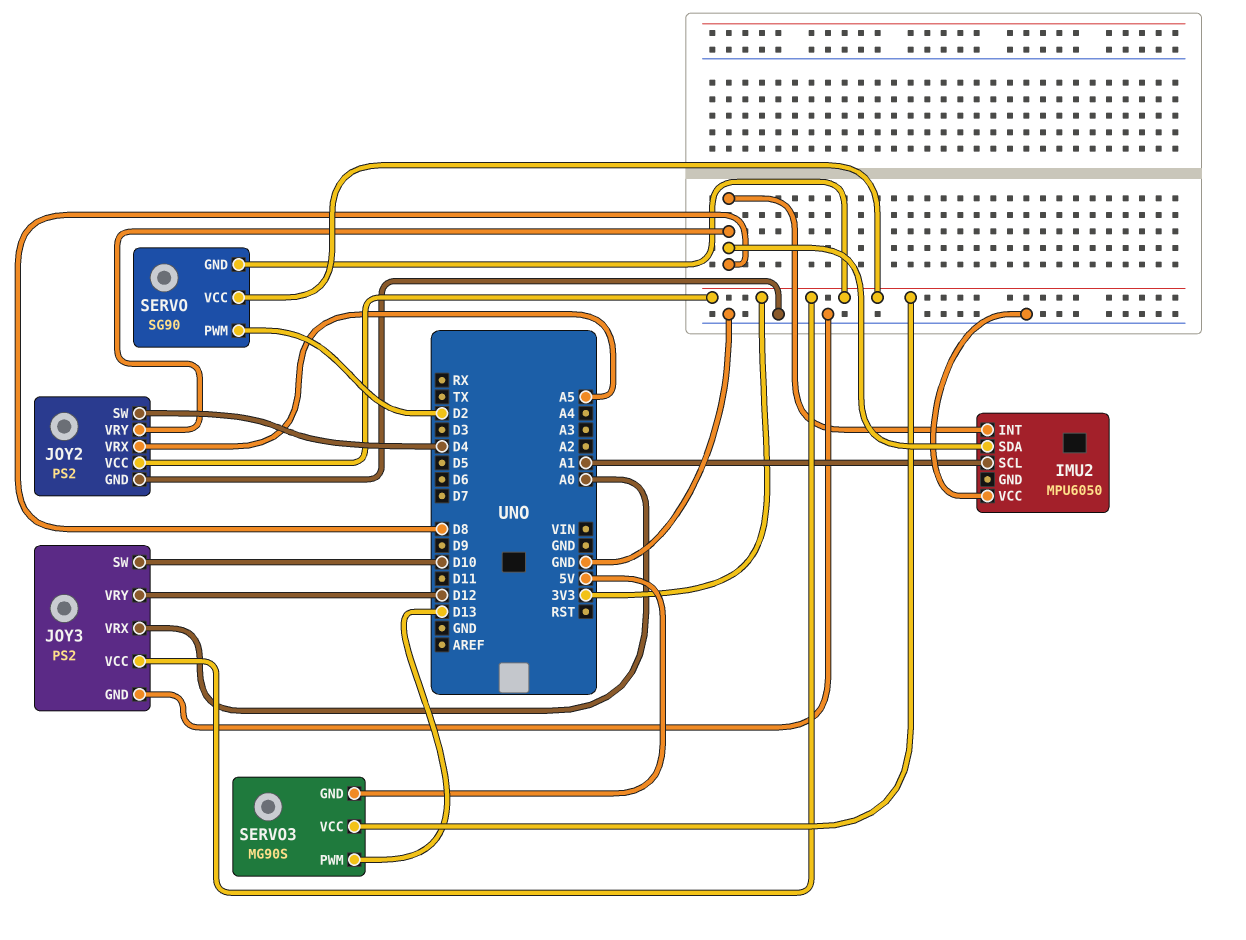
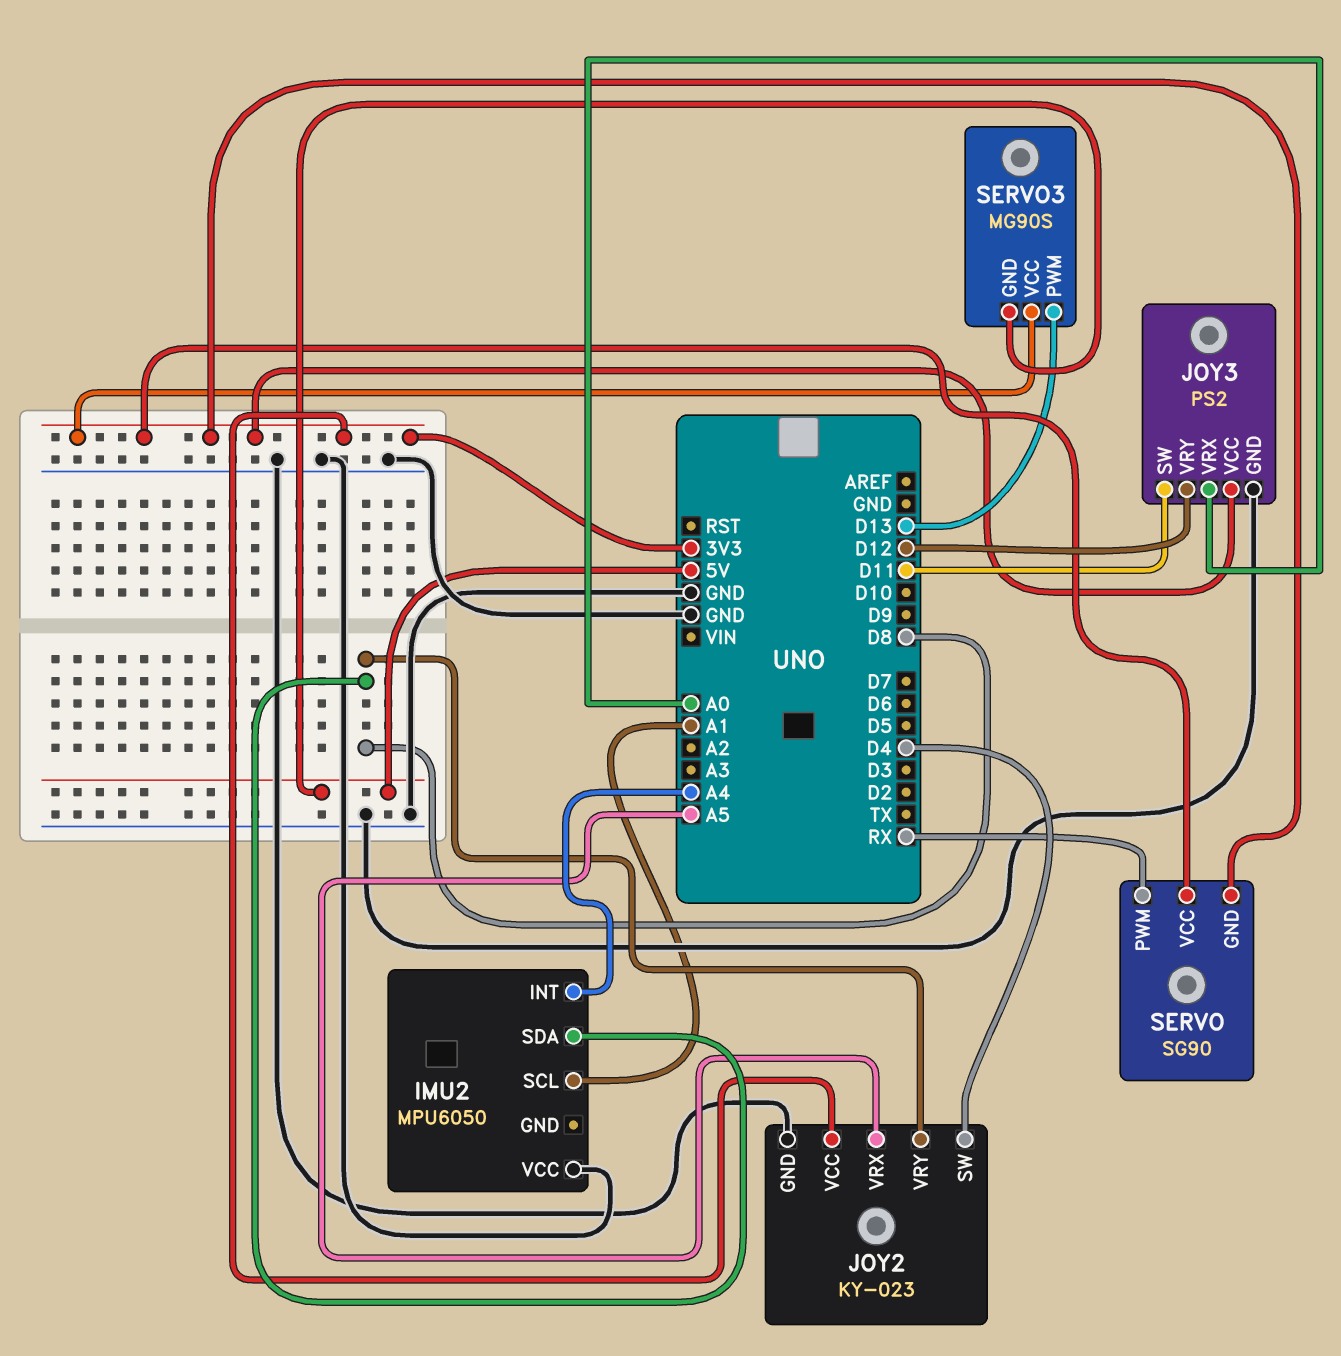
IMU2 pin INT: D8 -> A4
JOY2: PS2 -> KY-023
JOY3 pin SW: D10 -> D11
SERVO pin PWM: D2 -> RX

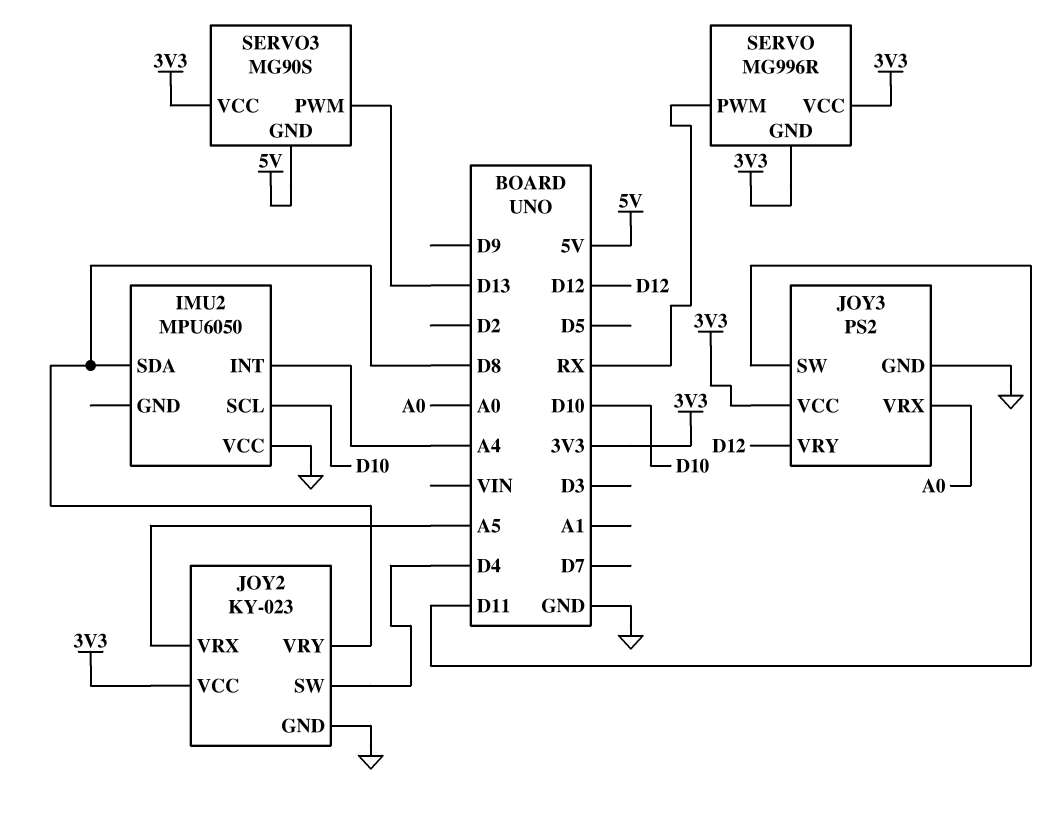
IMU2 pin SCL: A1 -> D10
SERVO: SG90 -> MG996R

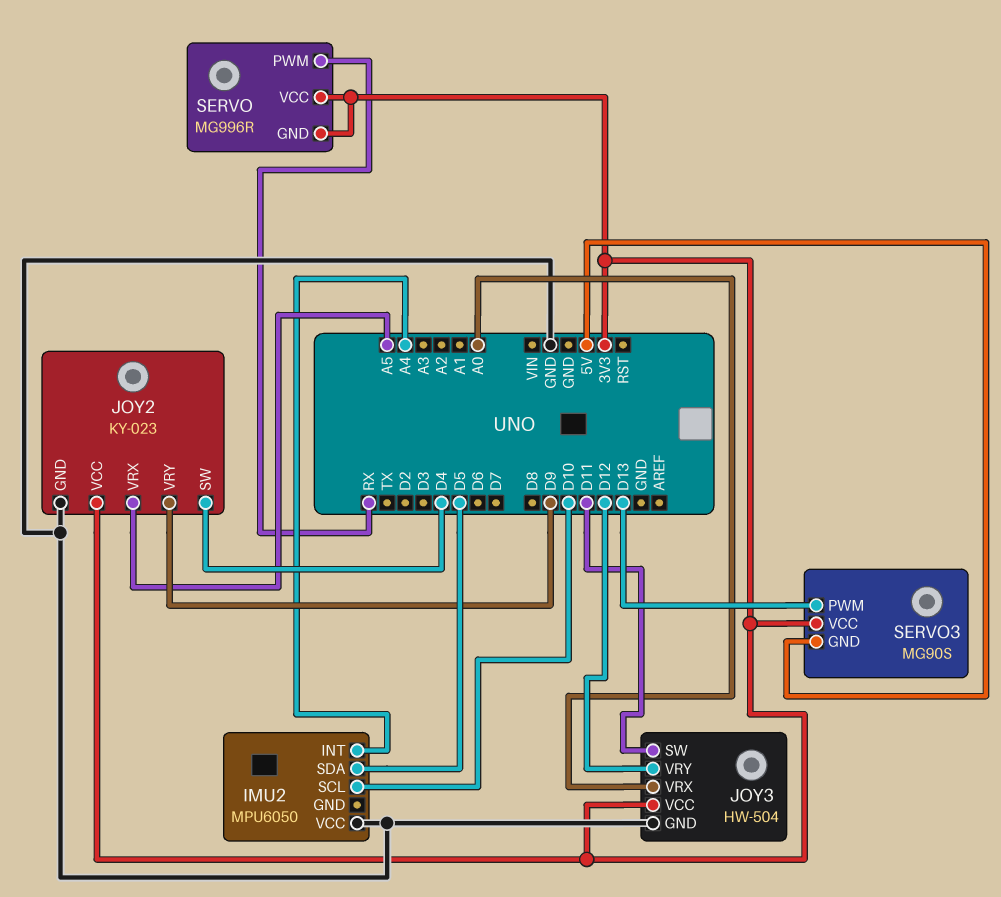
IMU2 pin SDA: D8 -> D5
JOY2 pin VRY: D8 -> D9
JOY3: PS2 -> HW-504

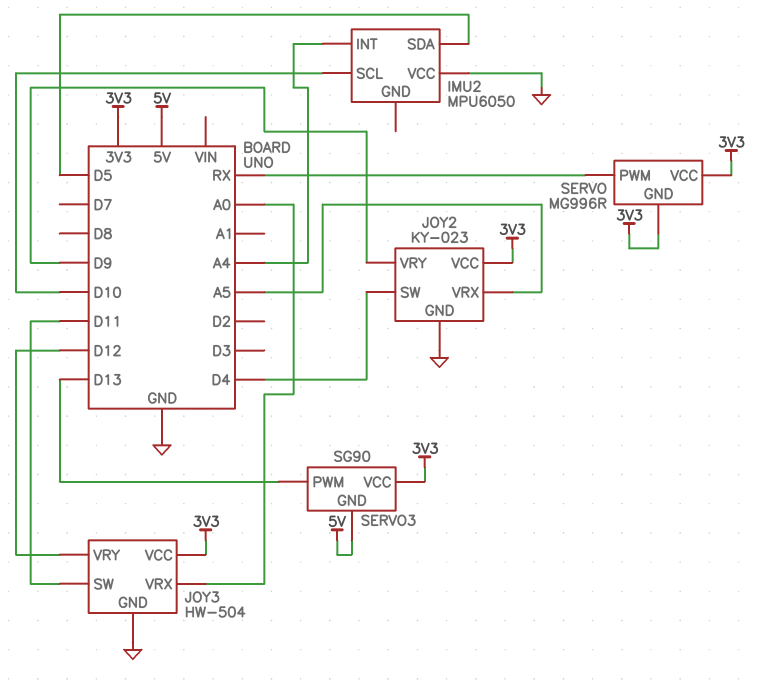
SERVO3: MG90S -> SG90

